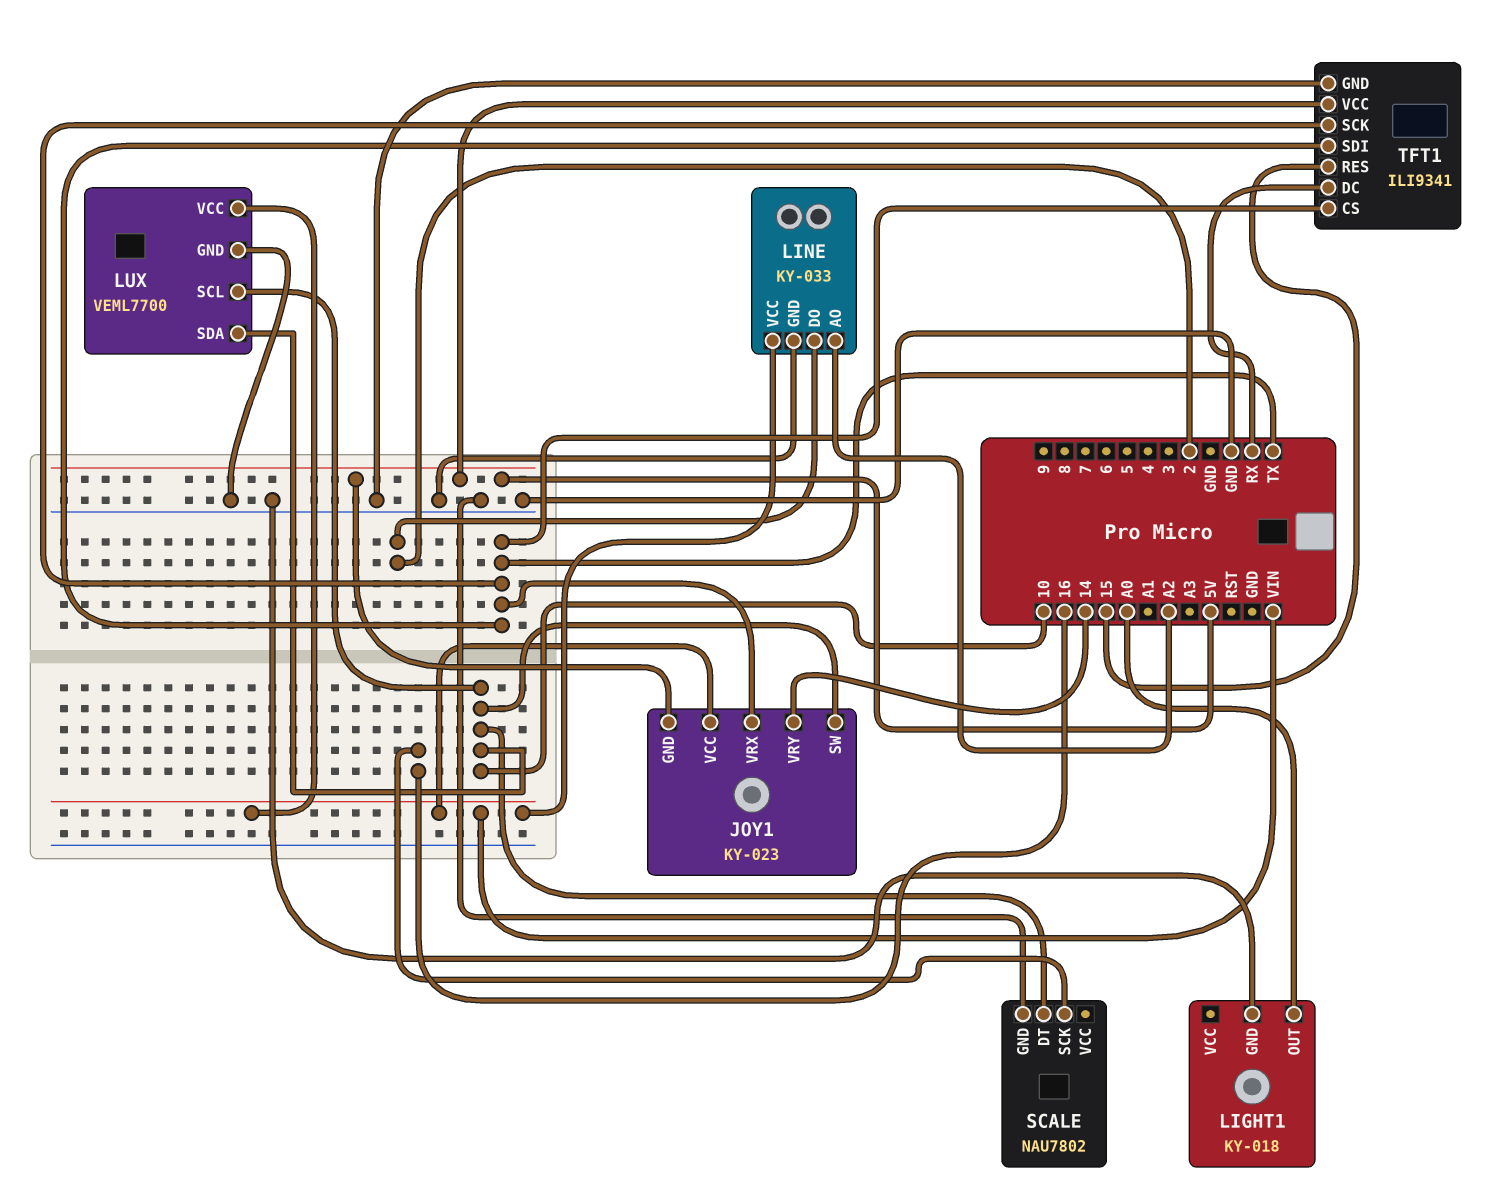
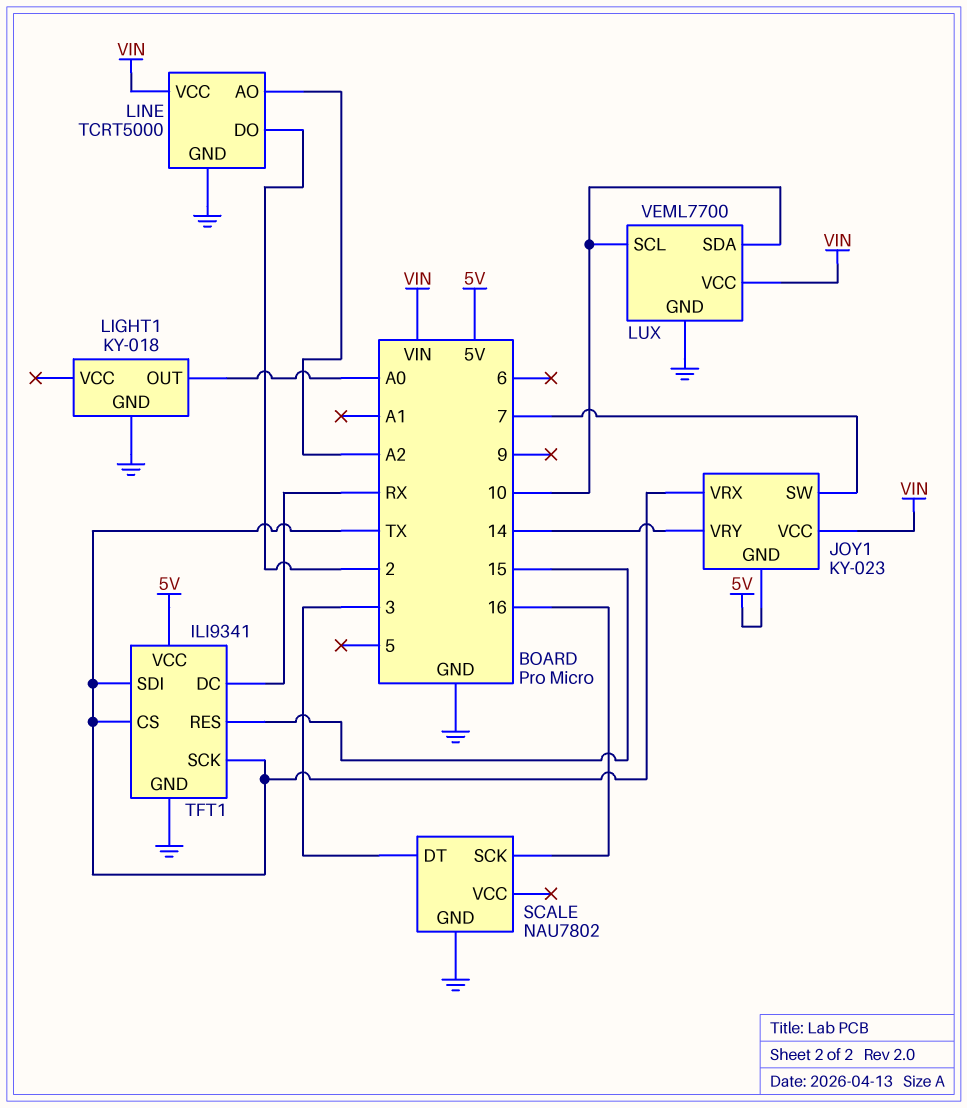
JOY1 pin SW: 10 -> 7
LINE: KY-033 -> TCRT5000
SCALE pin DT: 10 -> 3

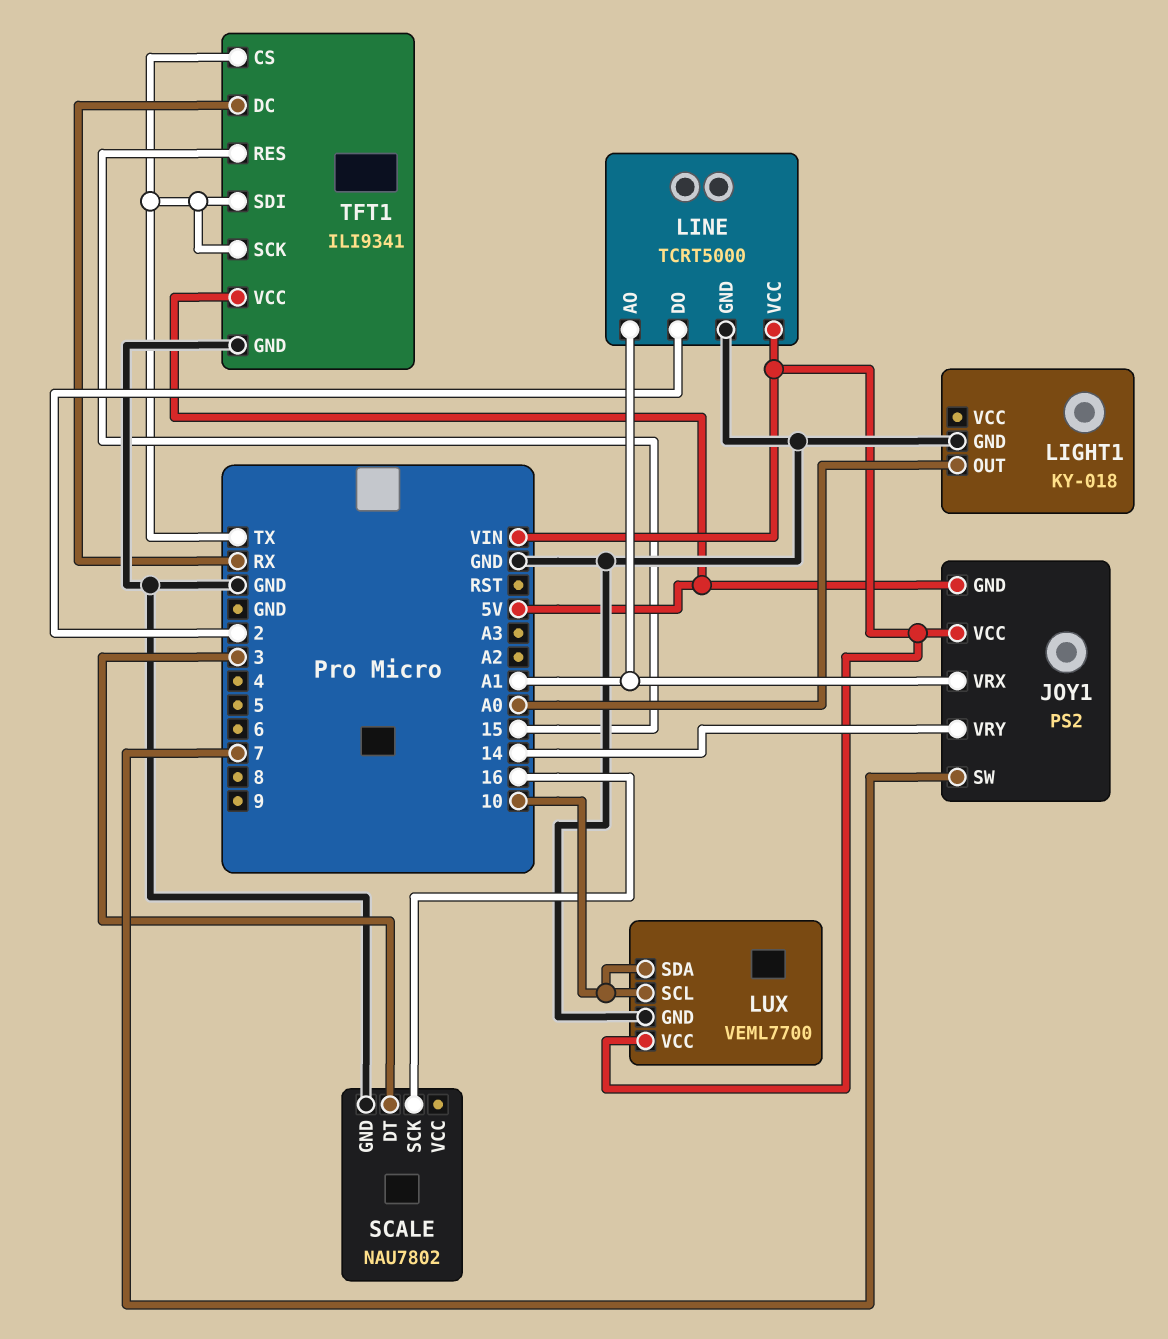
JOY1: KY-023 -> PS2
JOY1 pin VRX: TX -> A1
LINE pin AO: A2 -> A1

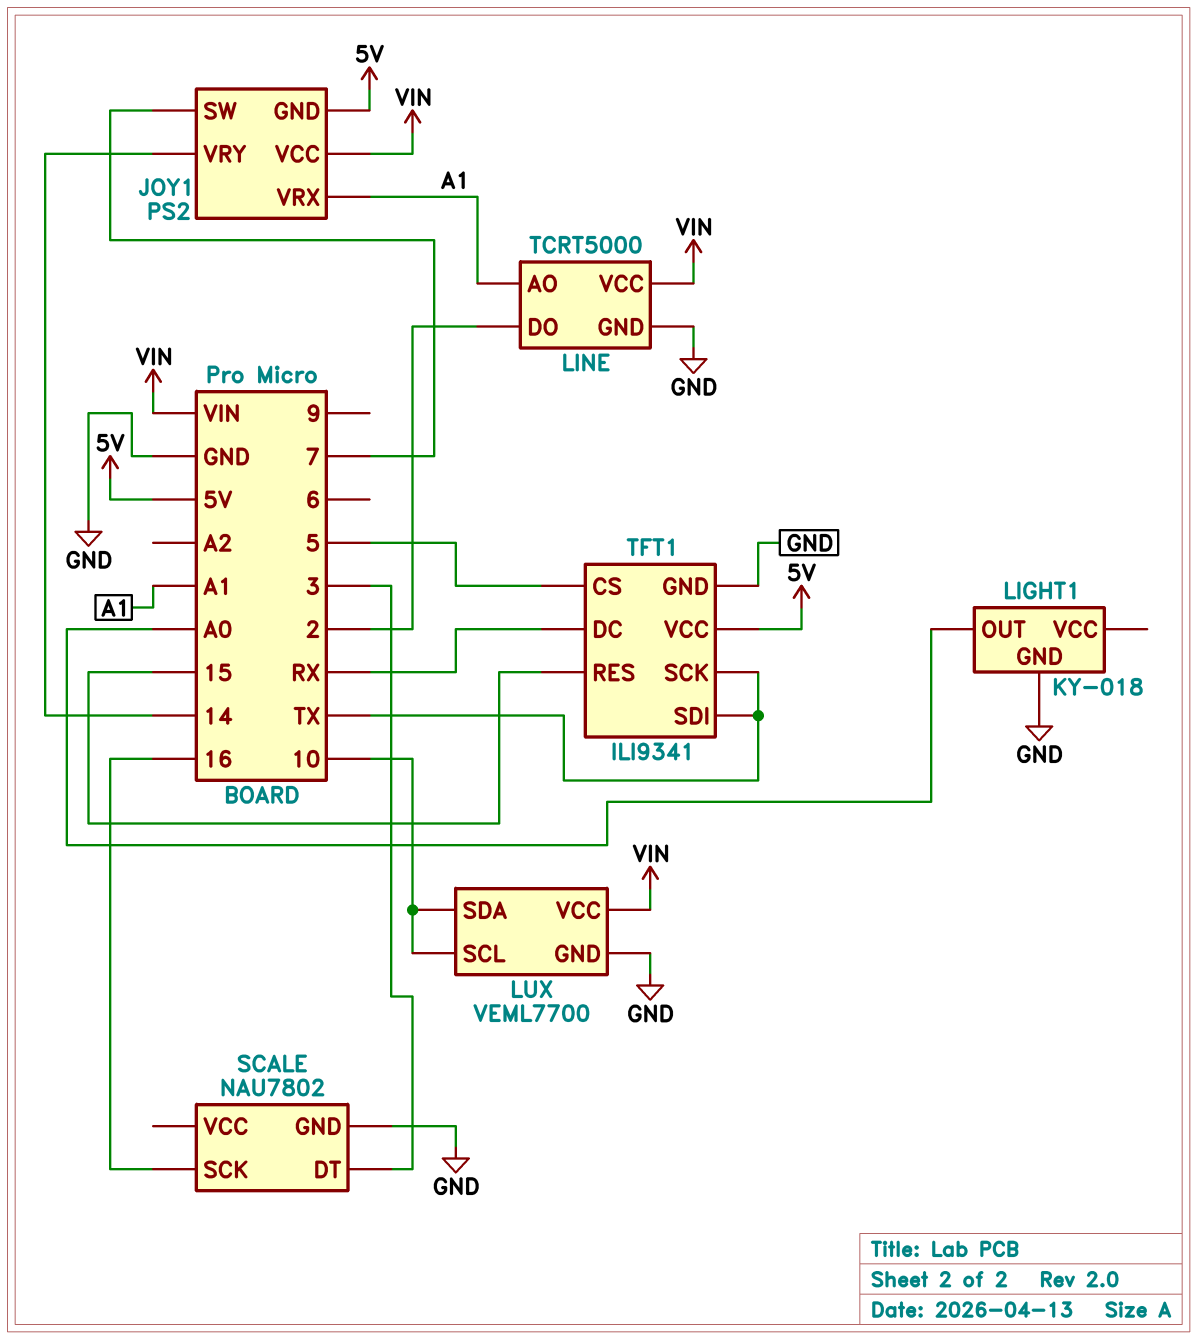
TFT1 pin CS: TX -> 5

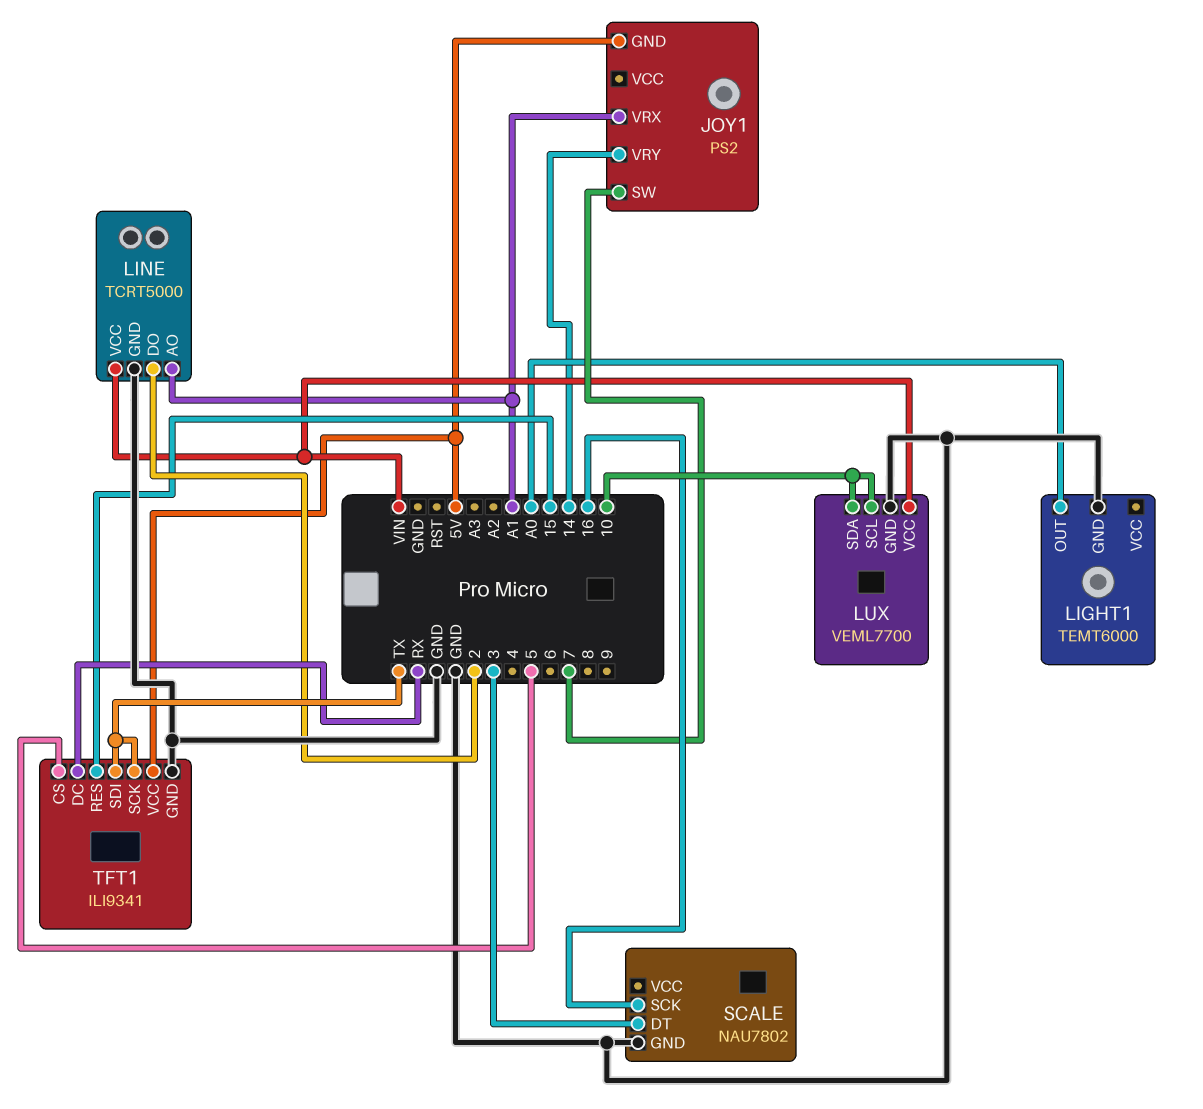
JOY1 pin VCC: VIN -> none
LIGHT1: KY-018 -> TEMT6000

